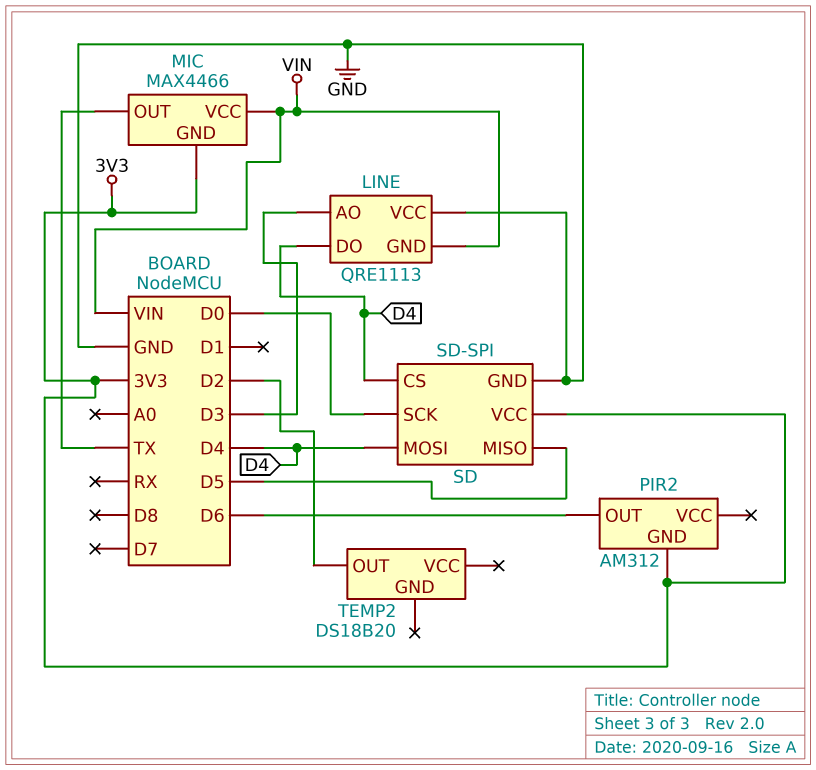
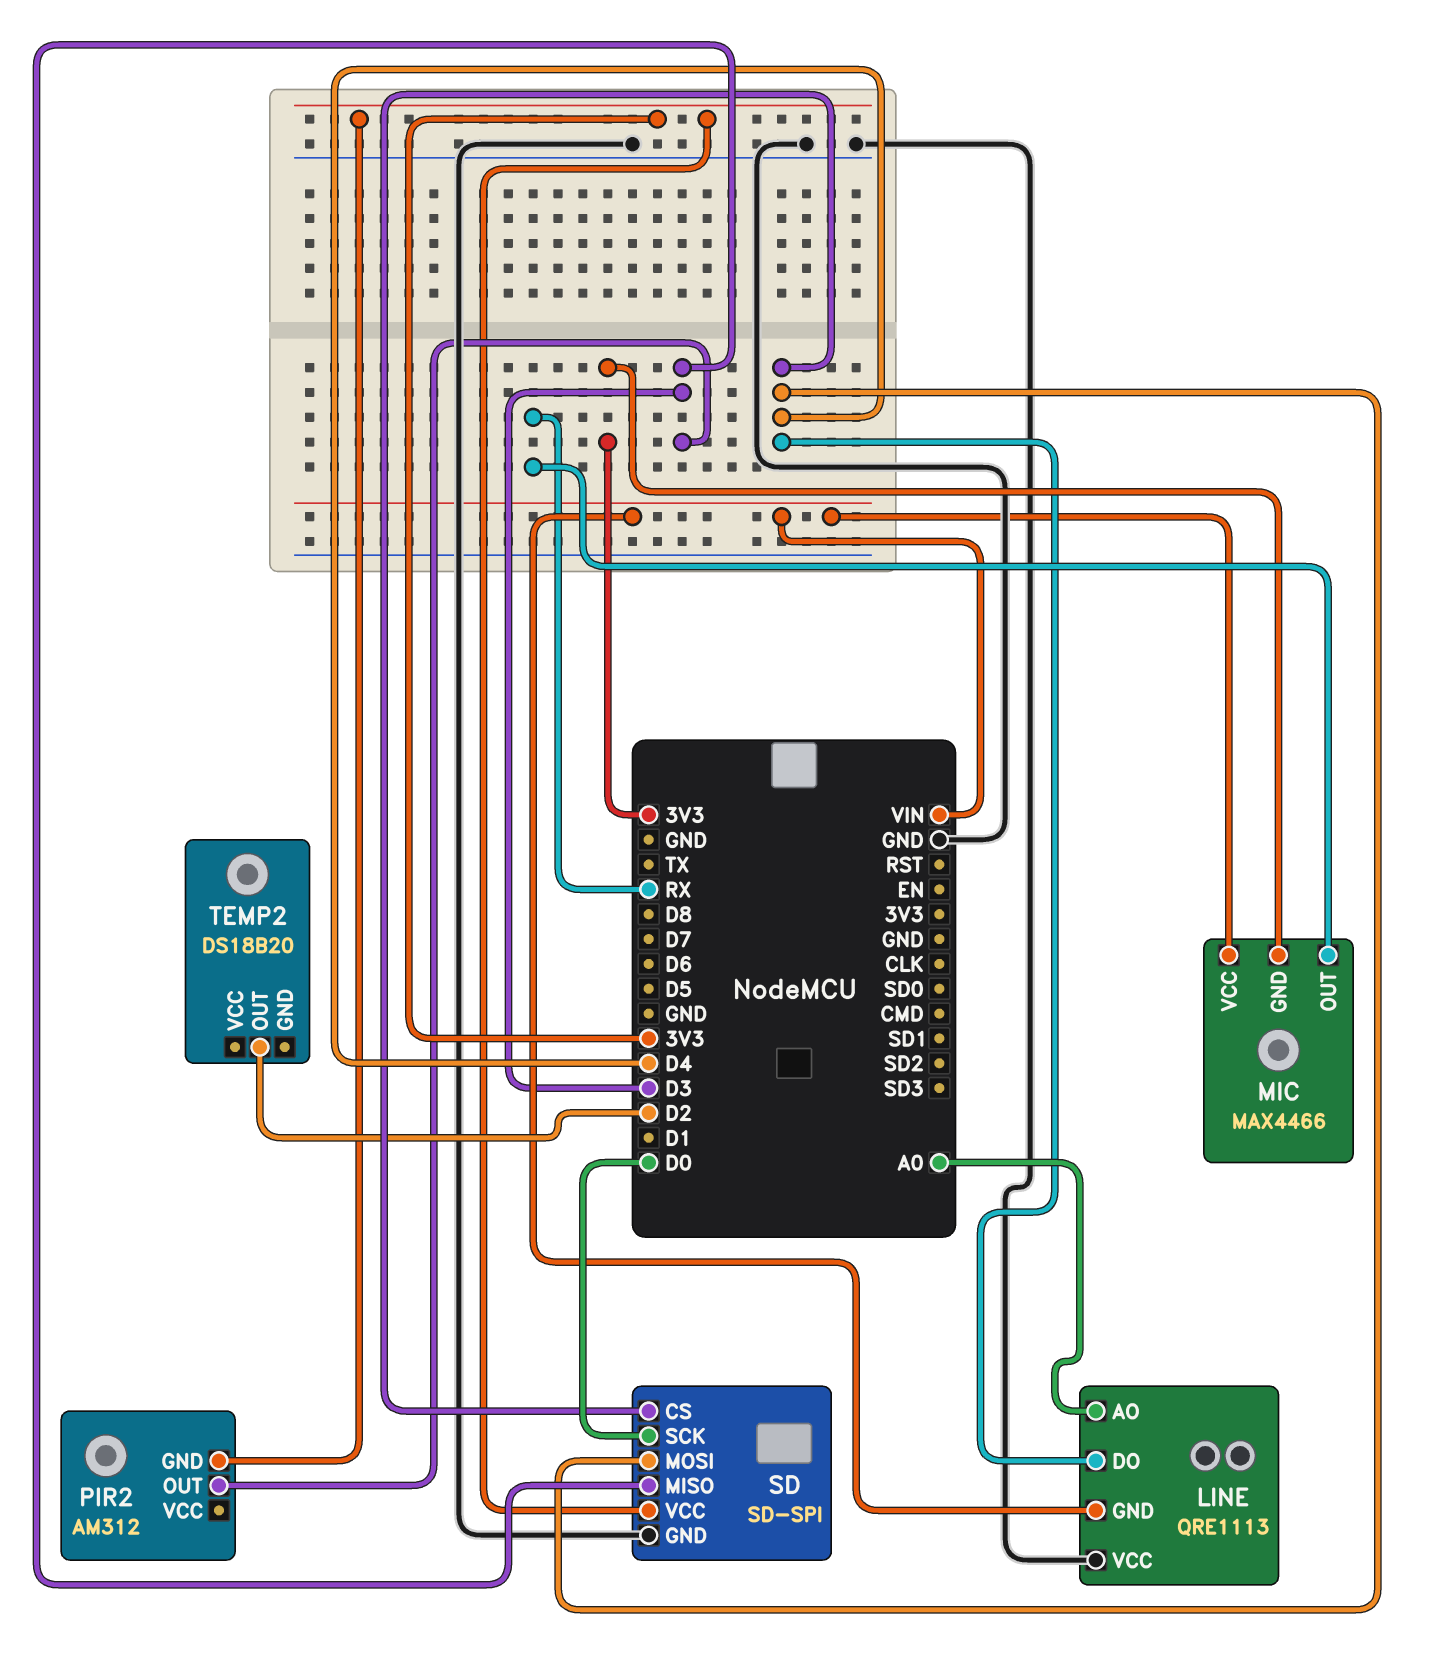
LINE pin AO: D3 -> A0
MIC pin OUT: TX -> RX
PIR2 pin OUT: D6 -> D3
SD pin MISO: D5 -> D3

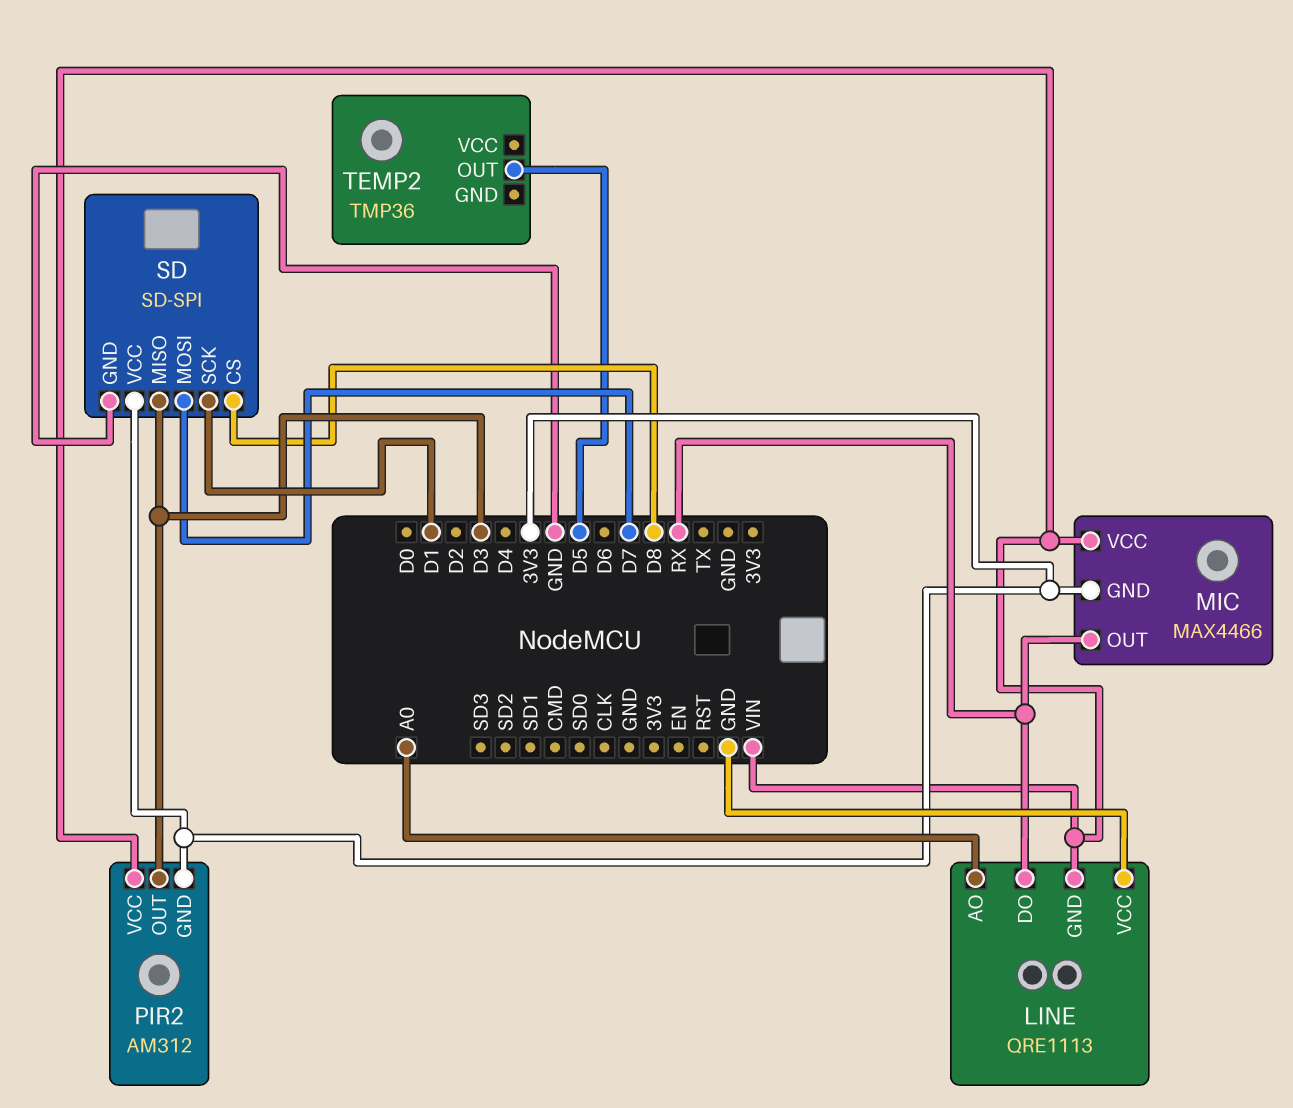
LINE pin DO: D4 -> RX
PIR2 pin VCC: none -> VIN
SD pin CS: D4 -> D8
SD pin MOSI: D4 -> D7
SD pin SCK: D0 -> D1
TEMP2: DS18B20 -> TMP36
TEMP2 pin OUT: D2 -> D5

